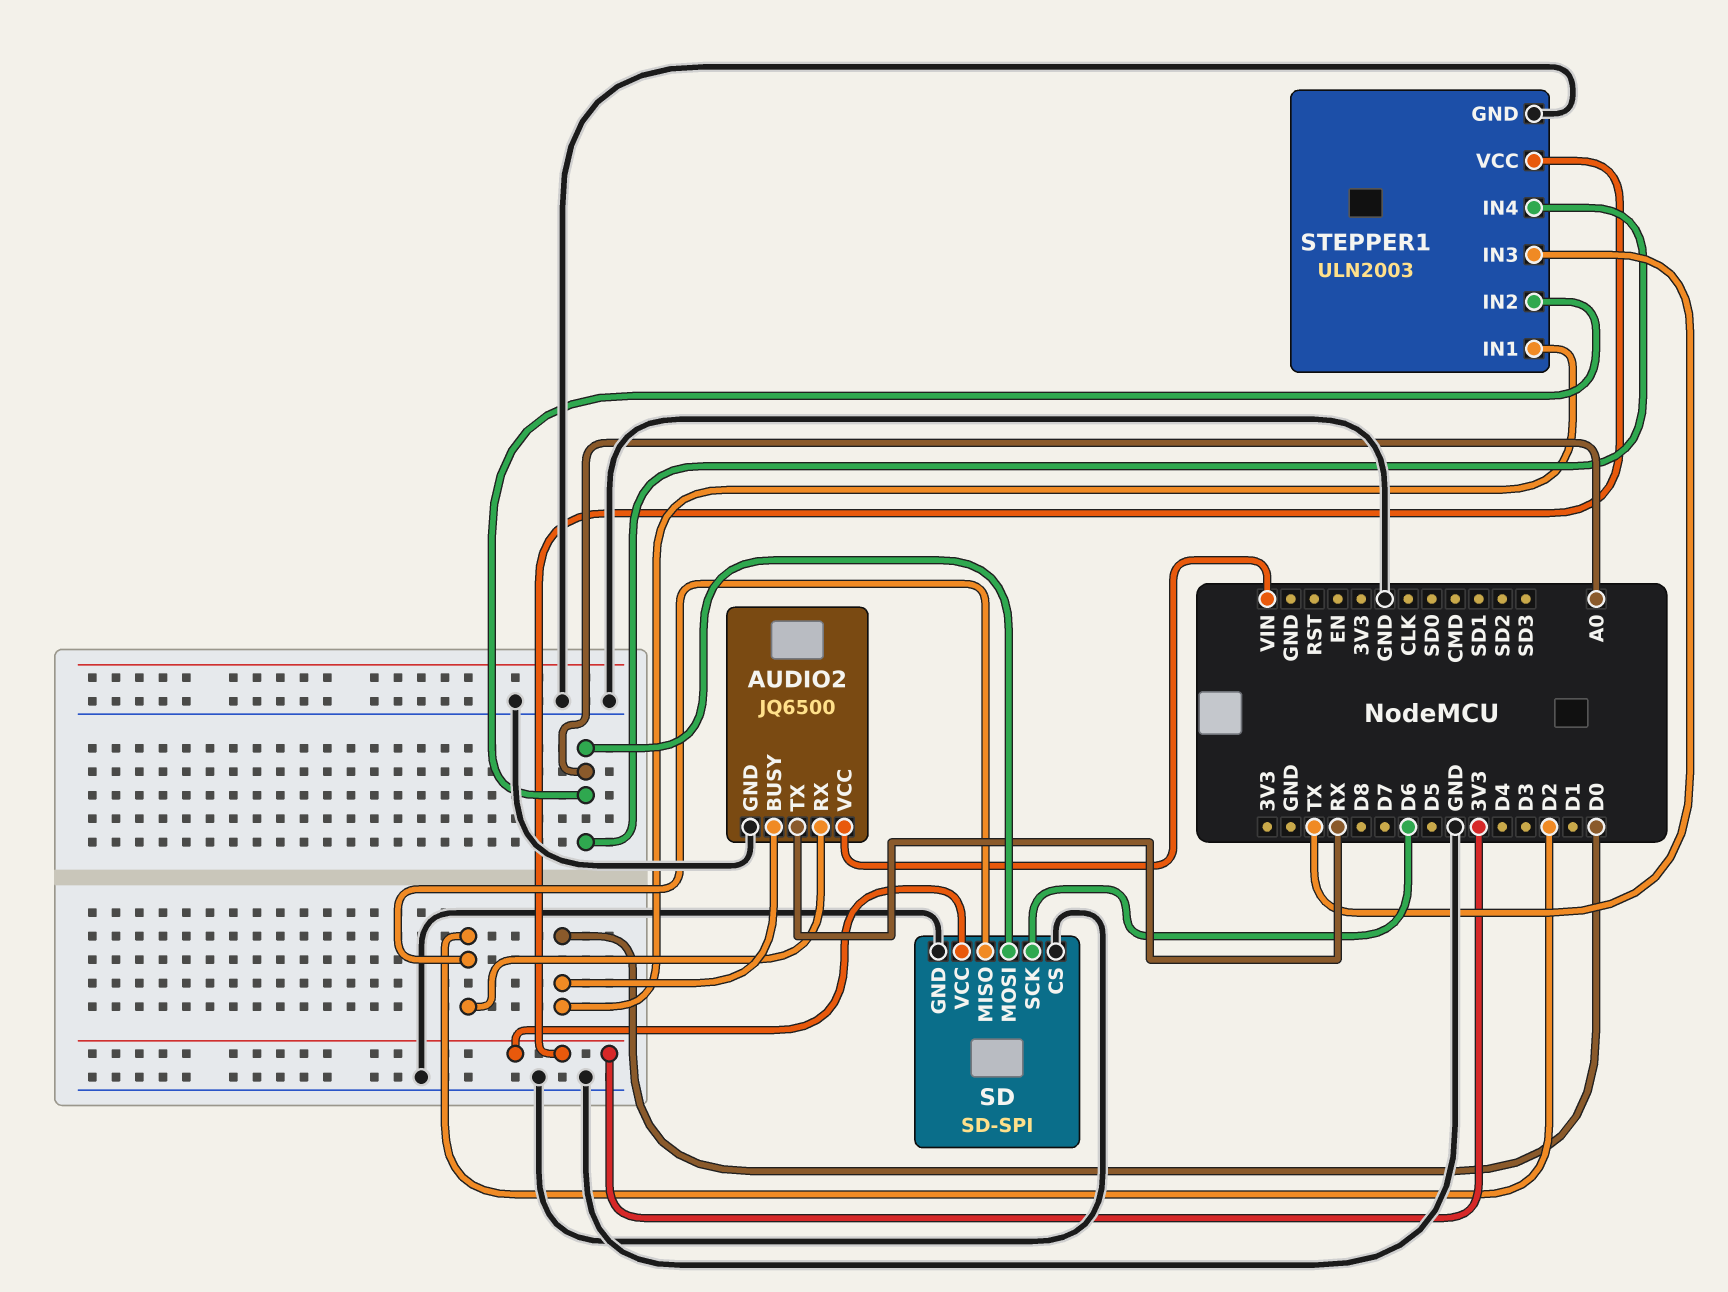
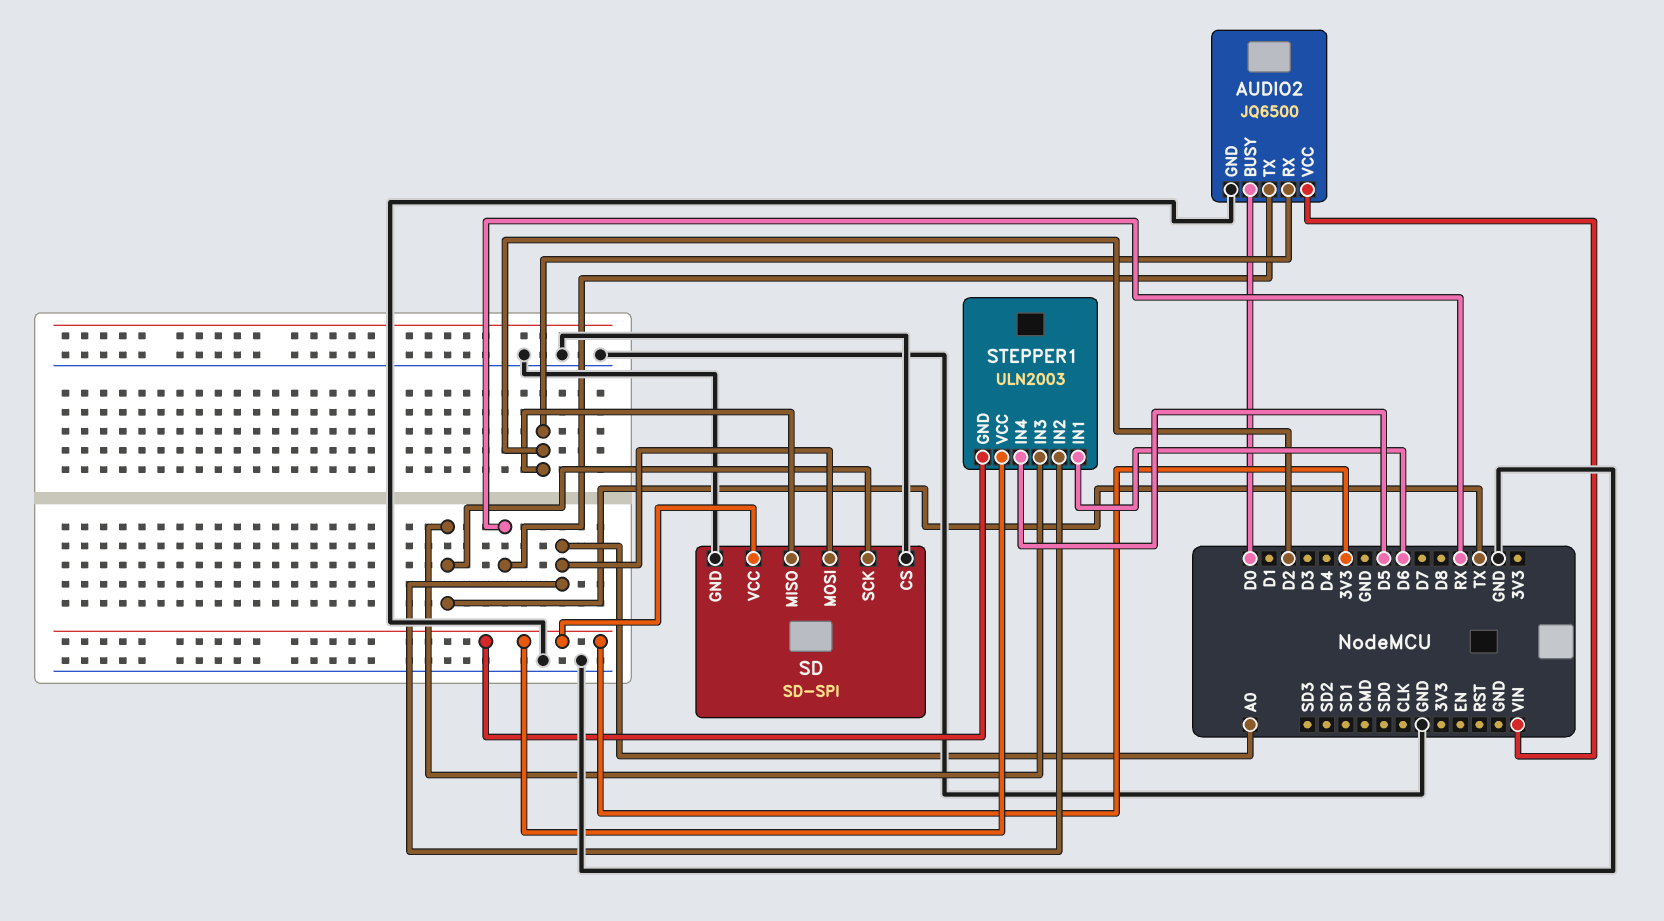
SD pin SCK: D6 -> TX
STEPPER1 pin GND: GND -> 3V3
STEPPER1 pin IN1: D0 -> D6
STEPPER1 pin IN4: A0 -> D5

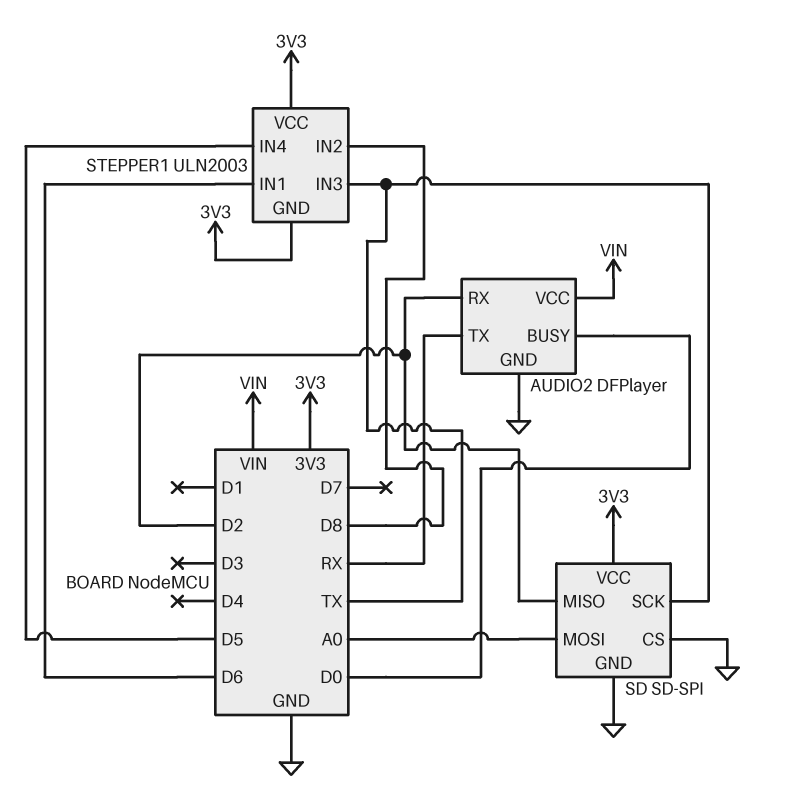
AUDIO2: JQ6500 -> DFPlayer
STEPPER1 pin IN2: A0 -> D8

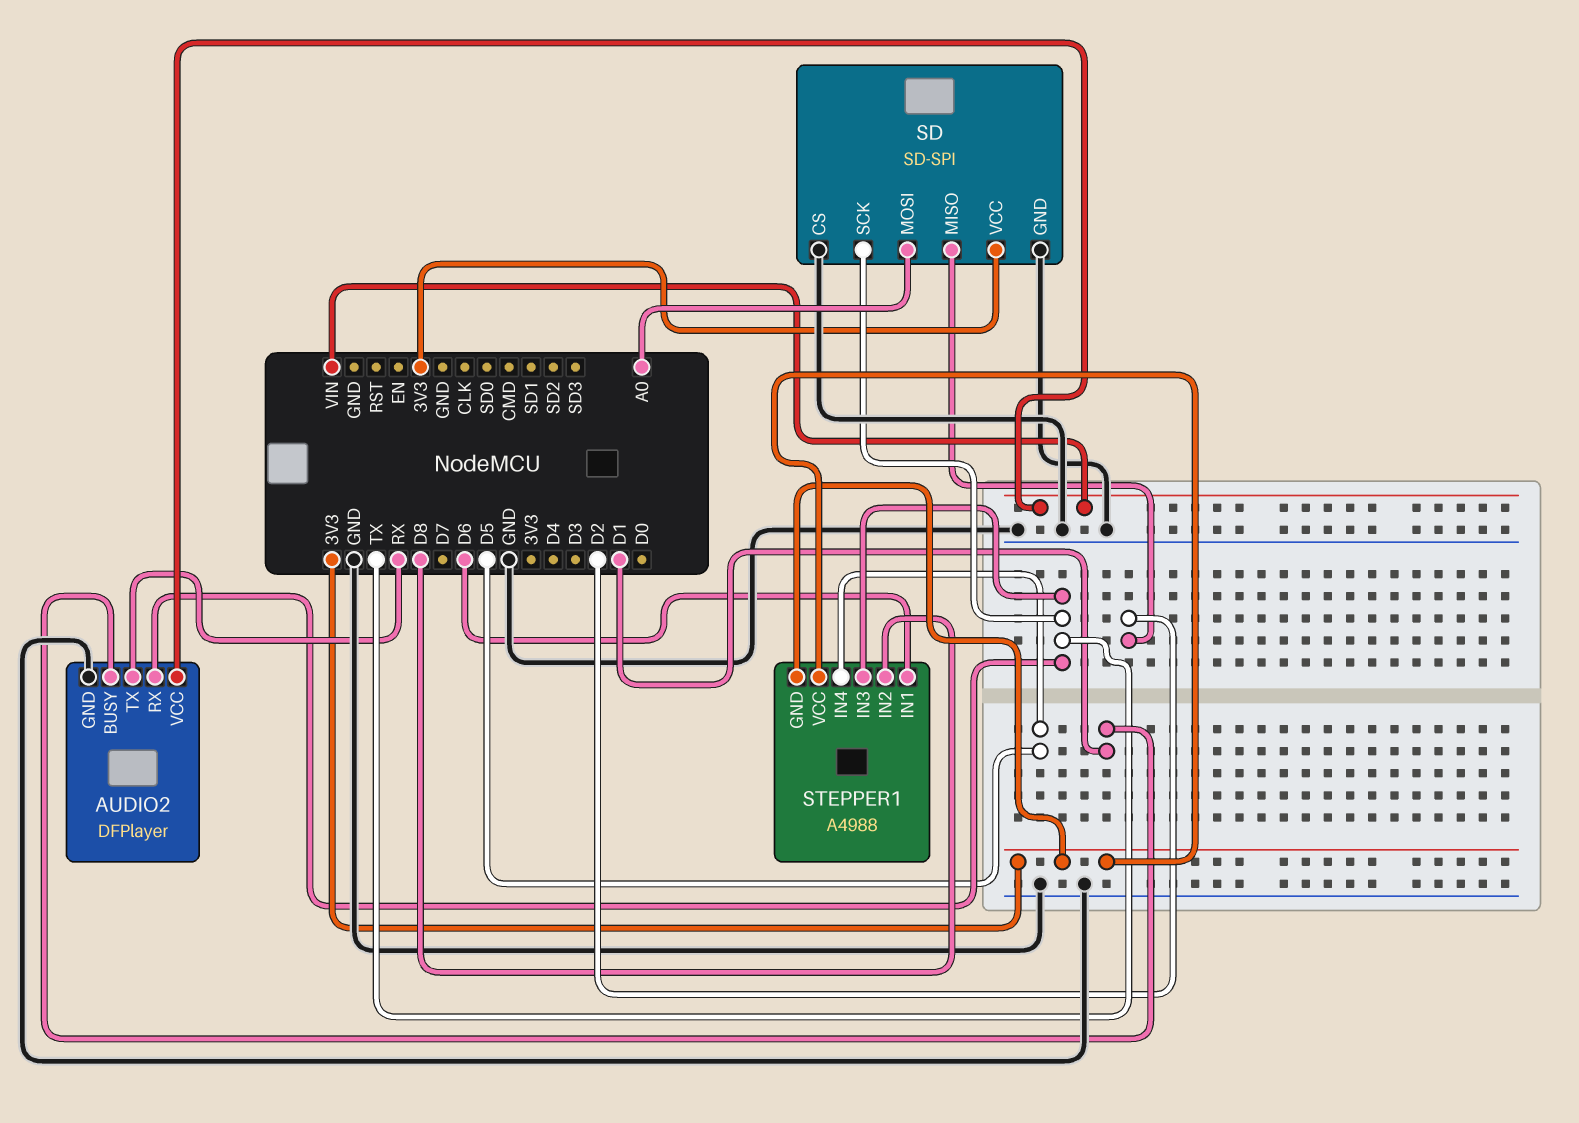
AUDIO2 pin BUSY: D0 -> D1
AUDIO2 pin RX: D2 -> TX
STEPPER1: ULN2003 -> A4988

